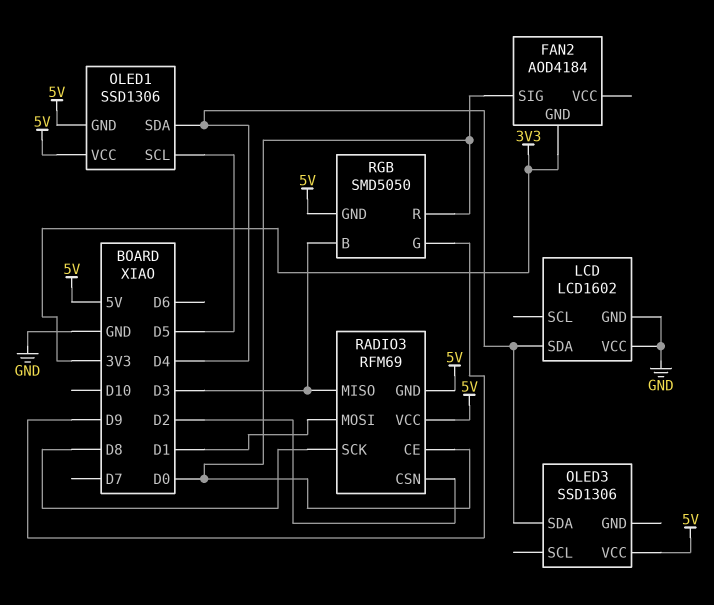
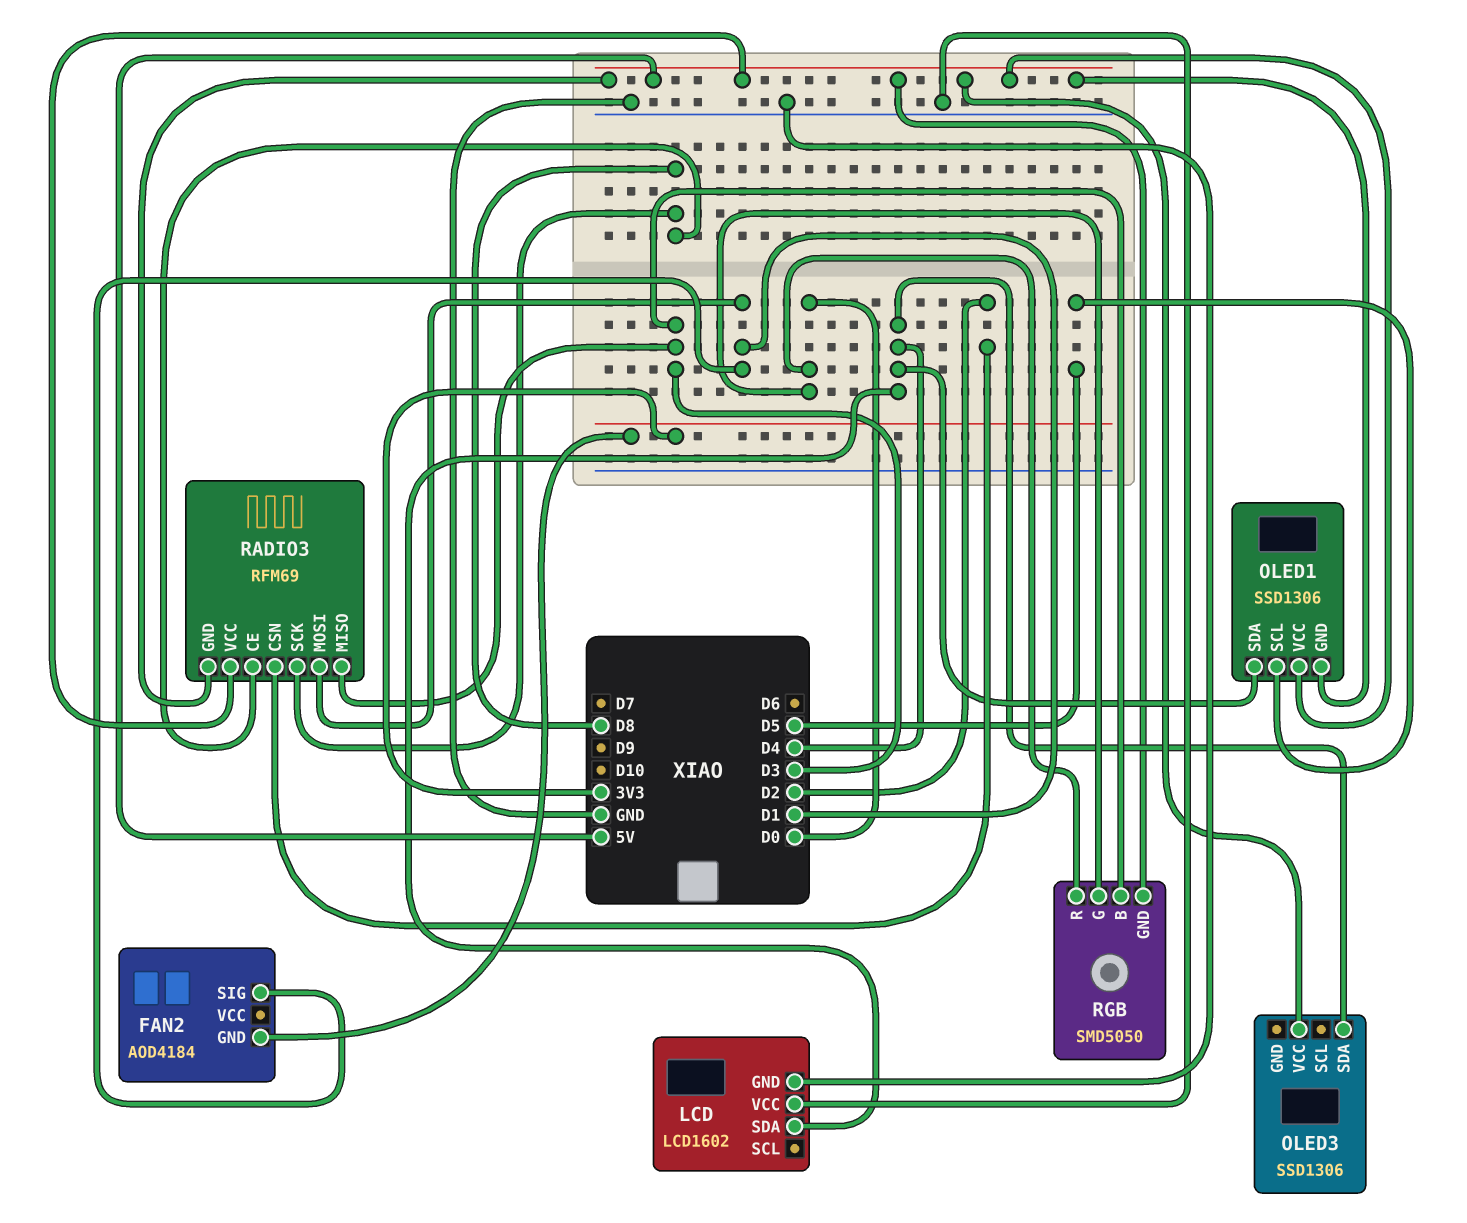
FAN2 pin SIG: D0 -> D1
RADIO3 pin CE: D0 -> D8
RGB pin G: D9 -> D0

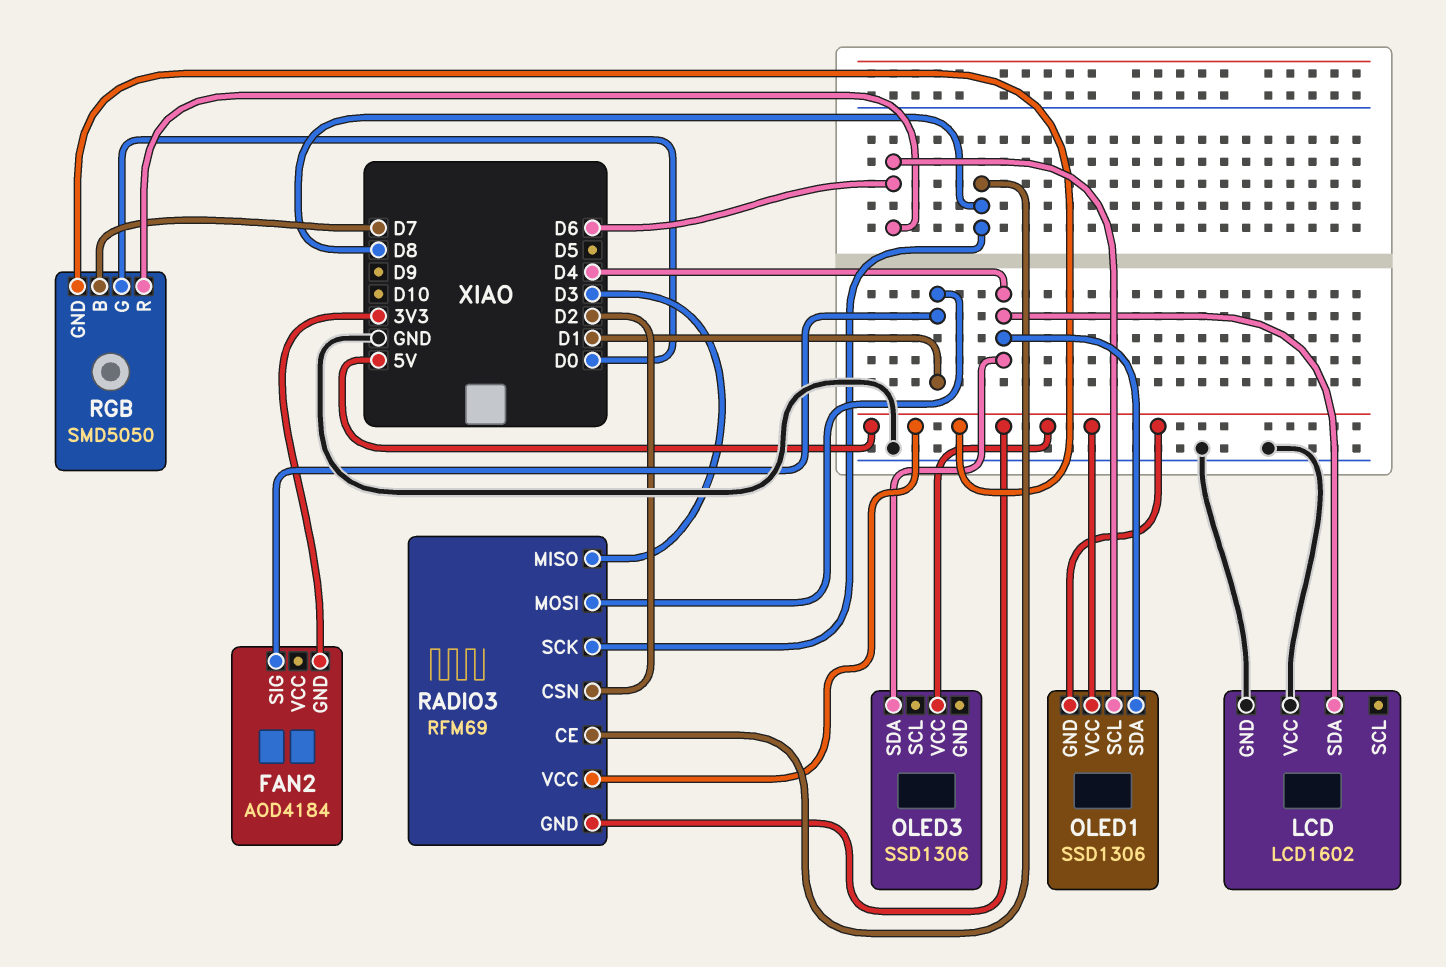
OLED1 pin SCL: D5 -> D6
RGB pin B: D3 -> D7
RGB pin R: D0 -> D6

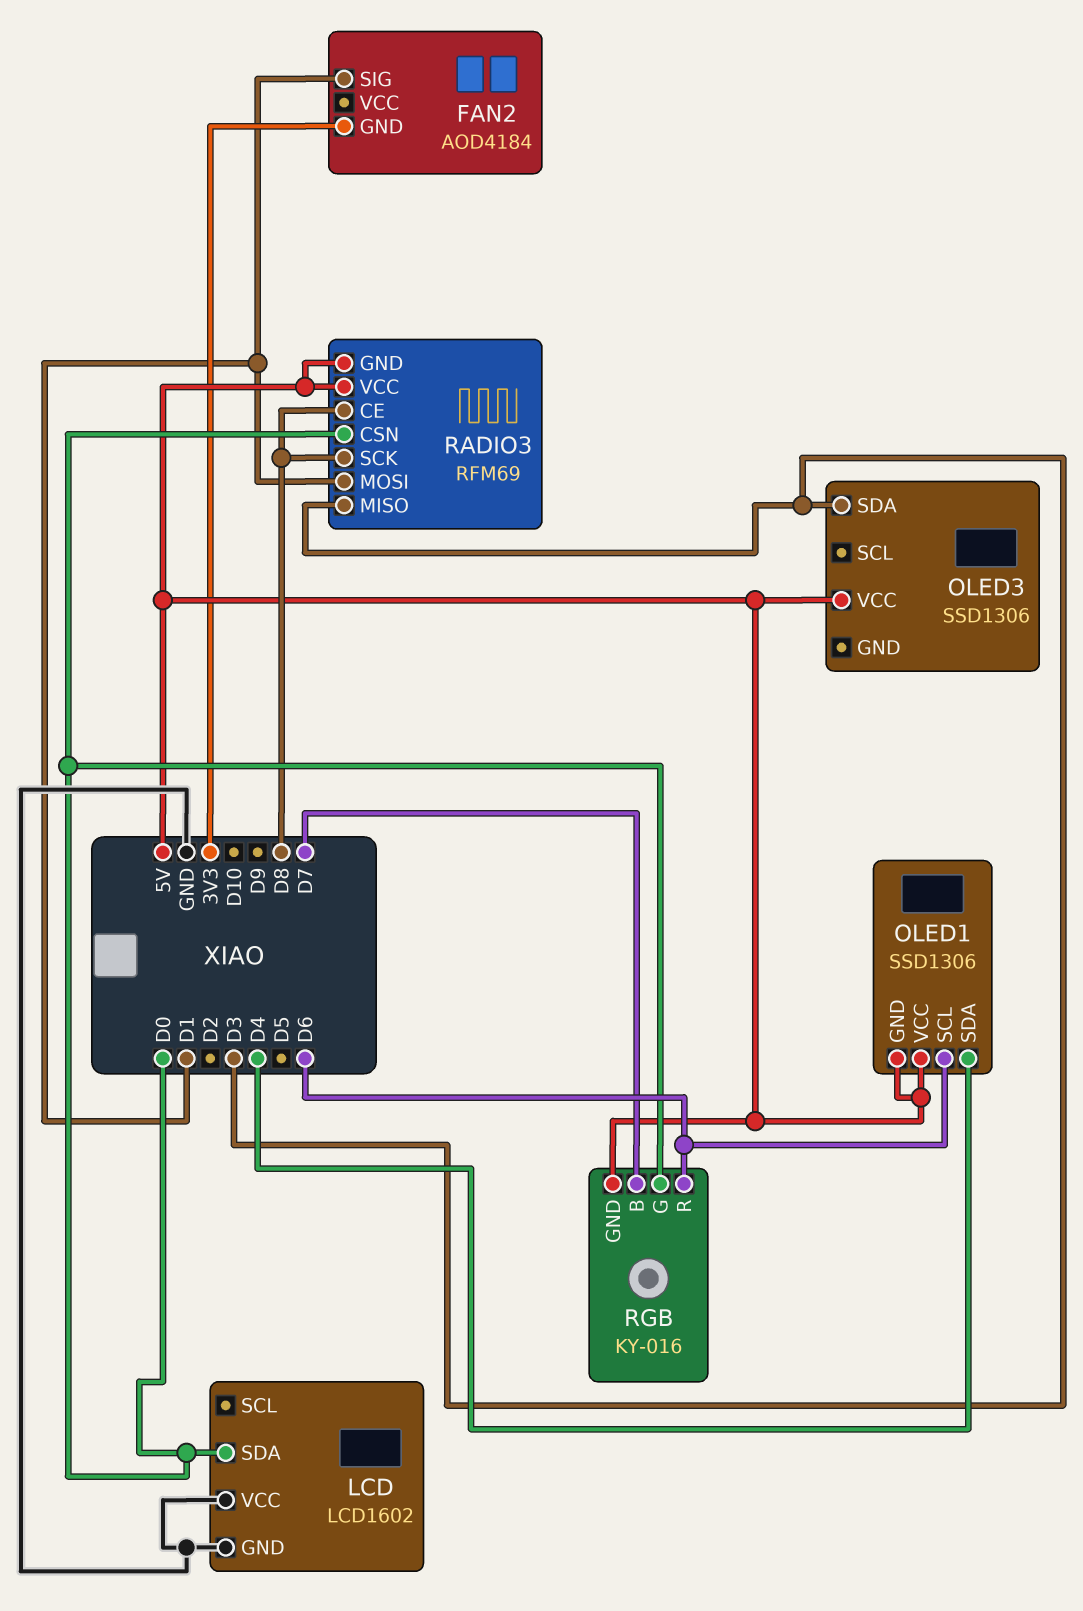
LCD pin SDA: D4 -> D0
OLED3 pin SDA: D4 -> D3
RADIO3 pin CSN: D2 -> D0
RGB: SMD5050 -> KY-016

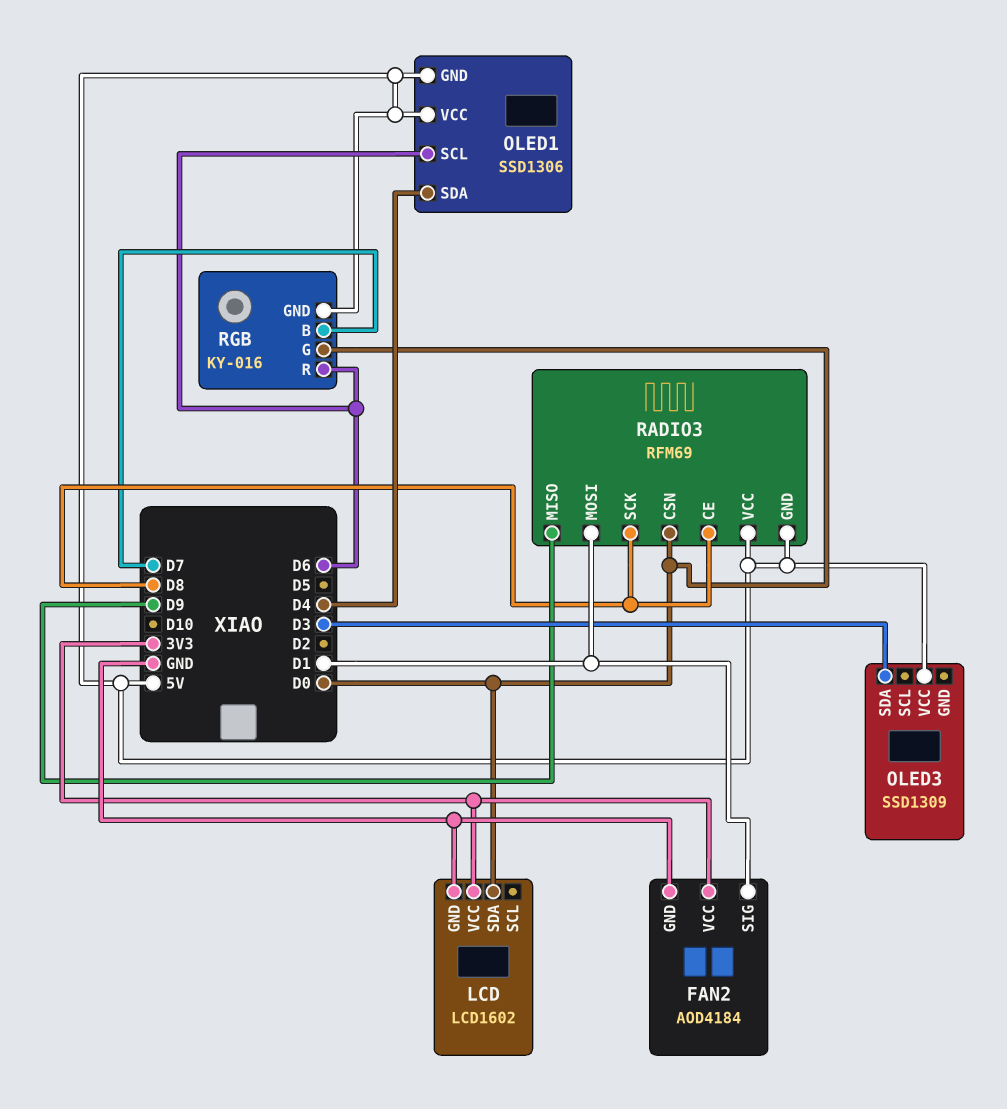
FAN2 pin GND: 3V3 -> GND
FAN2 pin VCC: none -> 3V3
LCD pin VCC: GND -> 3V3
OLED3: SSD1306 -> SSD1309
RADIO3 pin MISO: D3 -> D9

